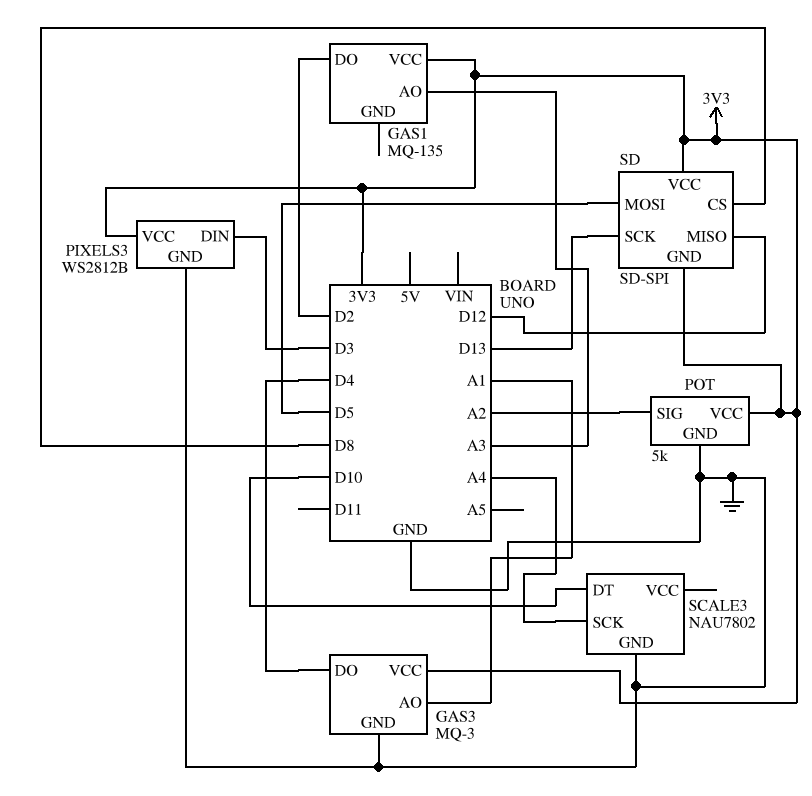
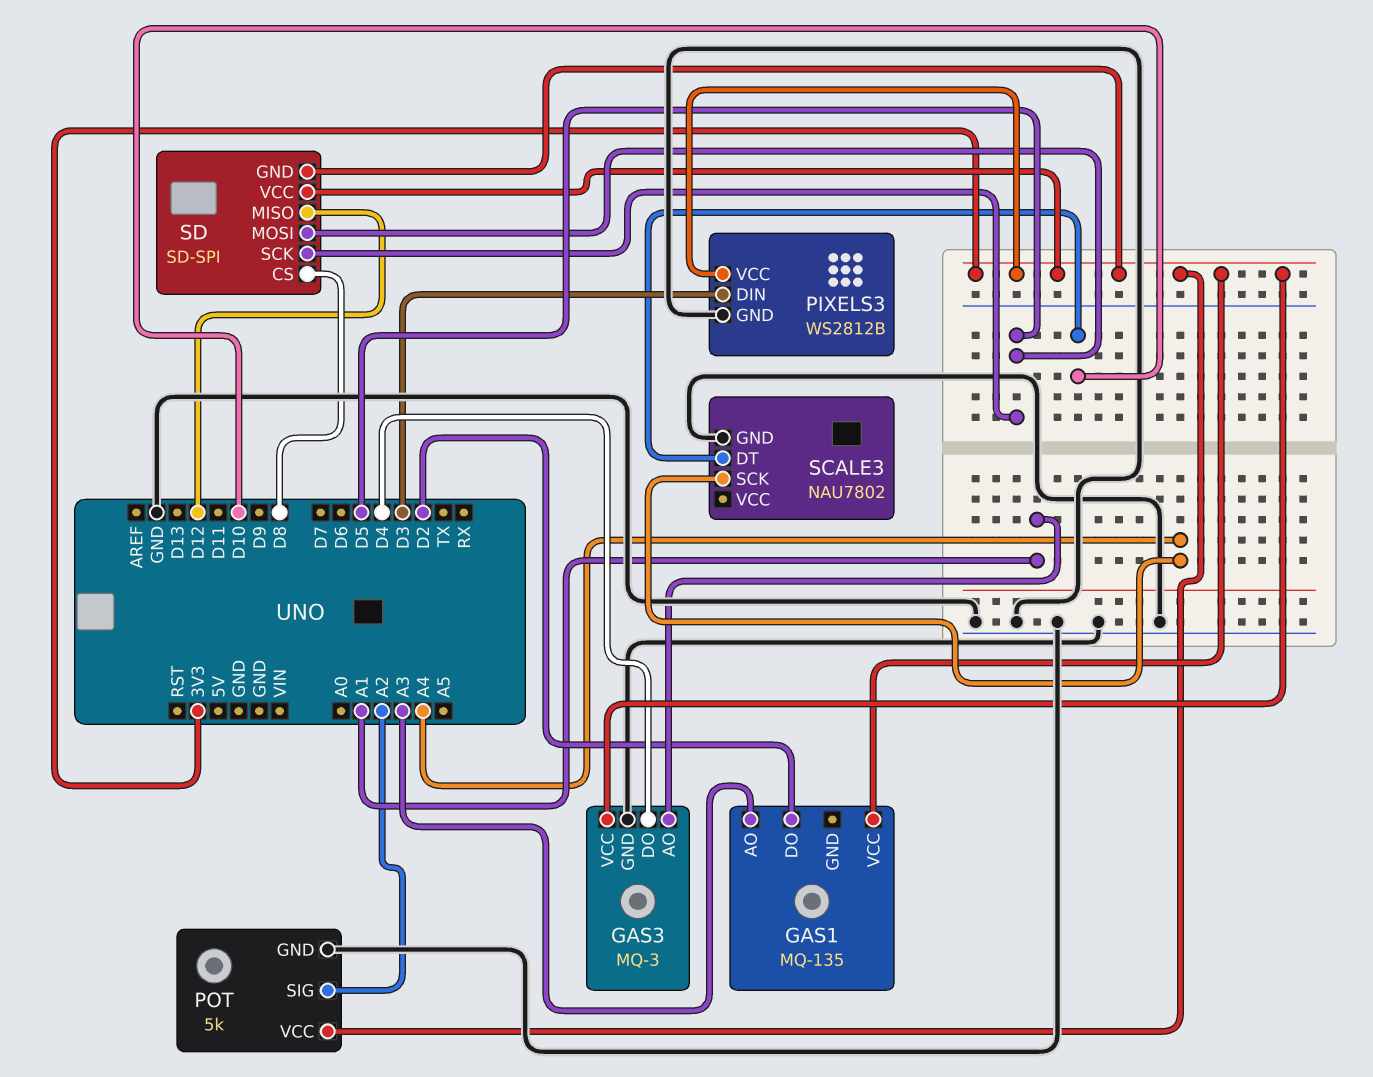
SD pin SCK: D13 -> D5

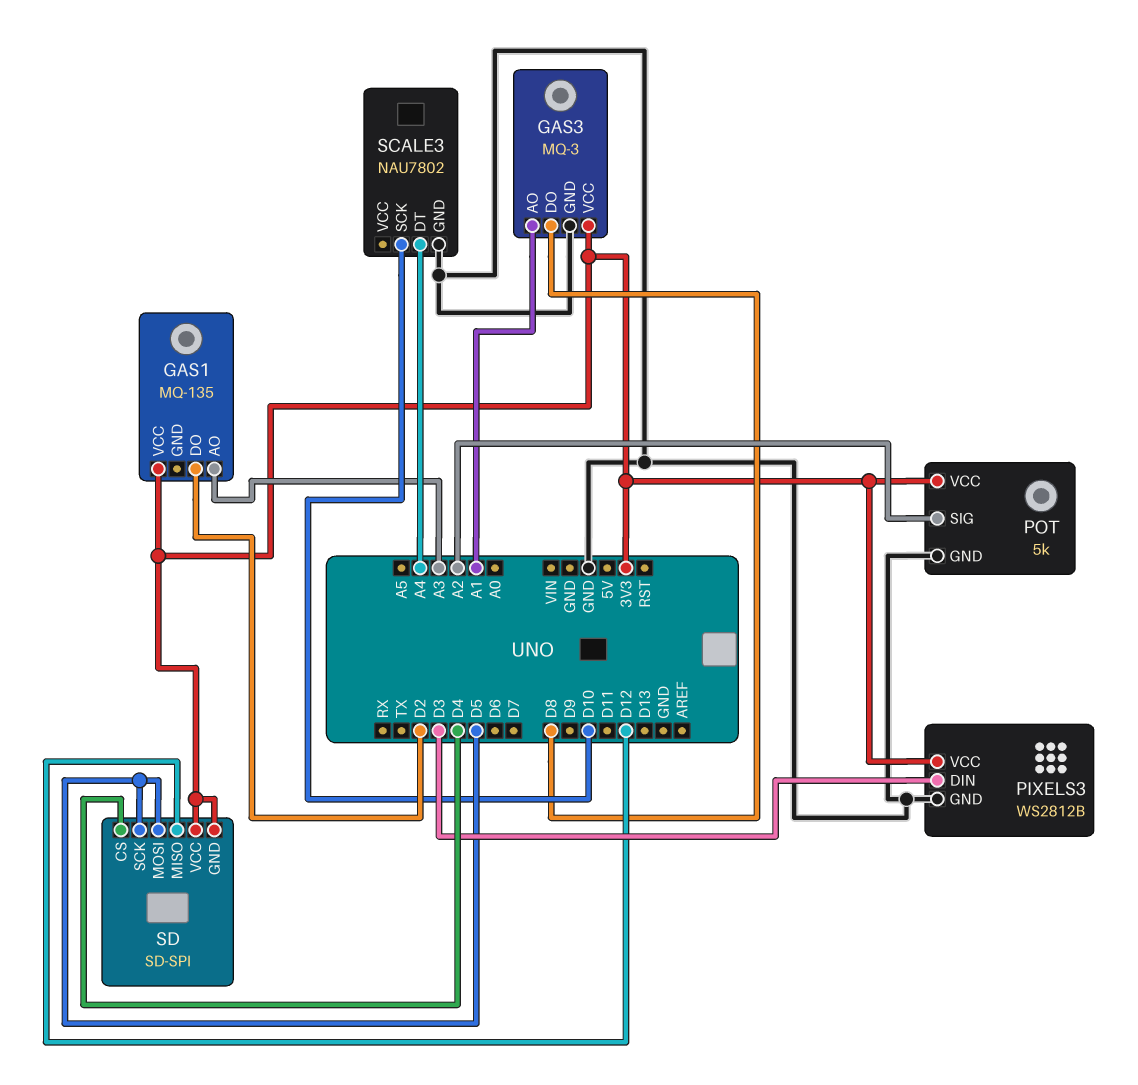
GAS3 pin DO: D4 -> D8
SCALE3 pin DT: D10 -> A4
SCALE3 pin SCK: A4 -> D10
SD pin CS: D8 -> D4

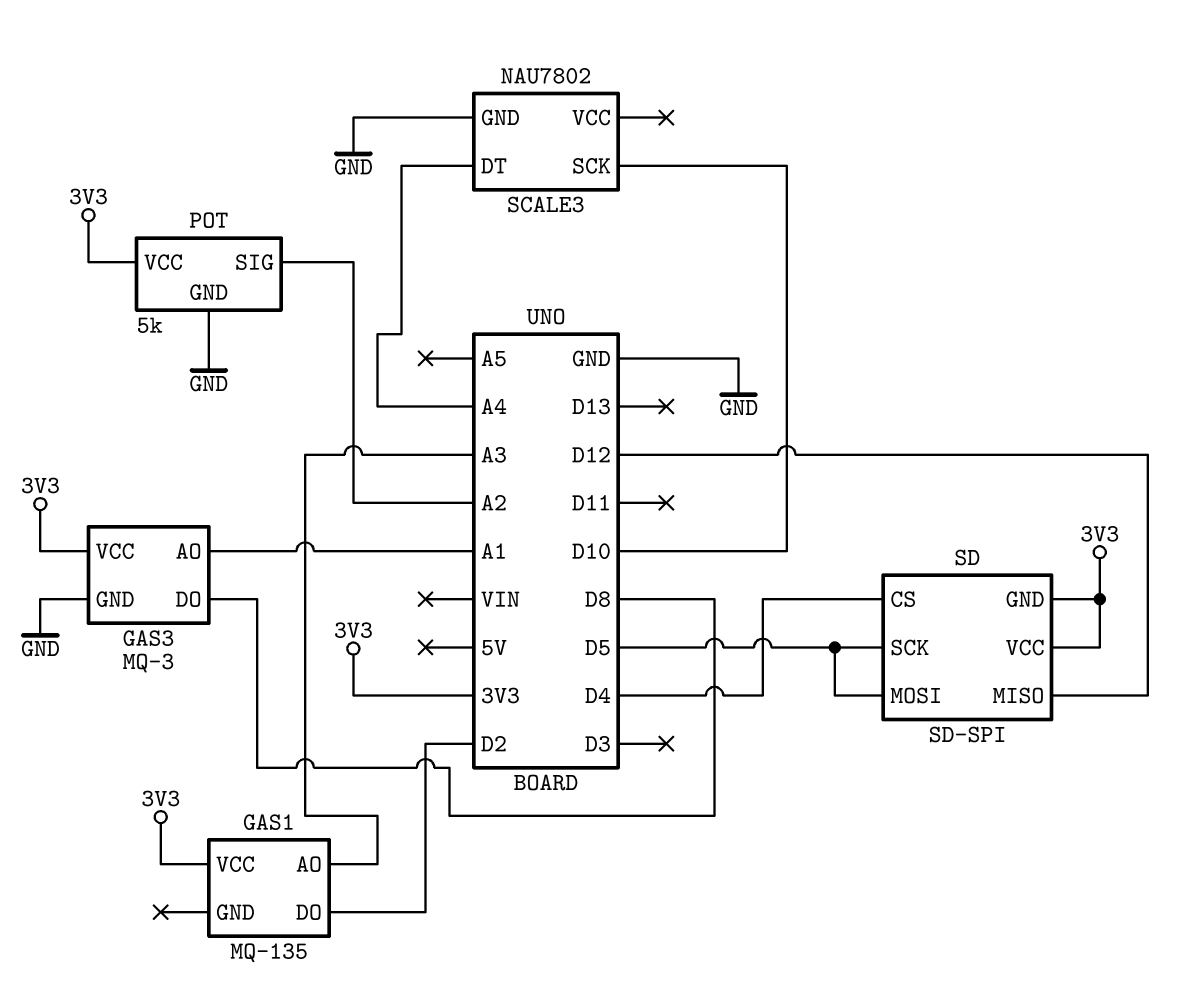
PIXELS3: WS2812B -> none
PIXELS3 pin DIN: D3 -> none
PIXELS3 pin GND: GND -> none
PIXELS3 pin VCC: 3V3 -> none

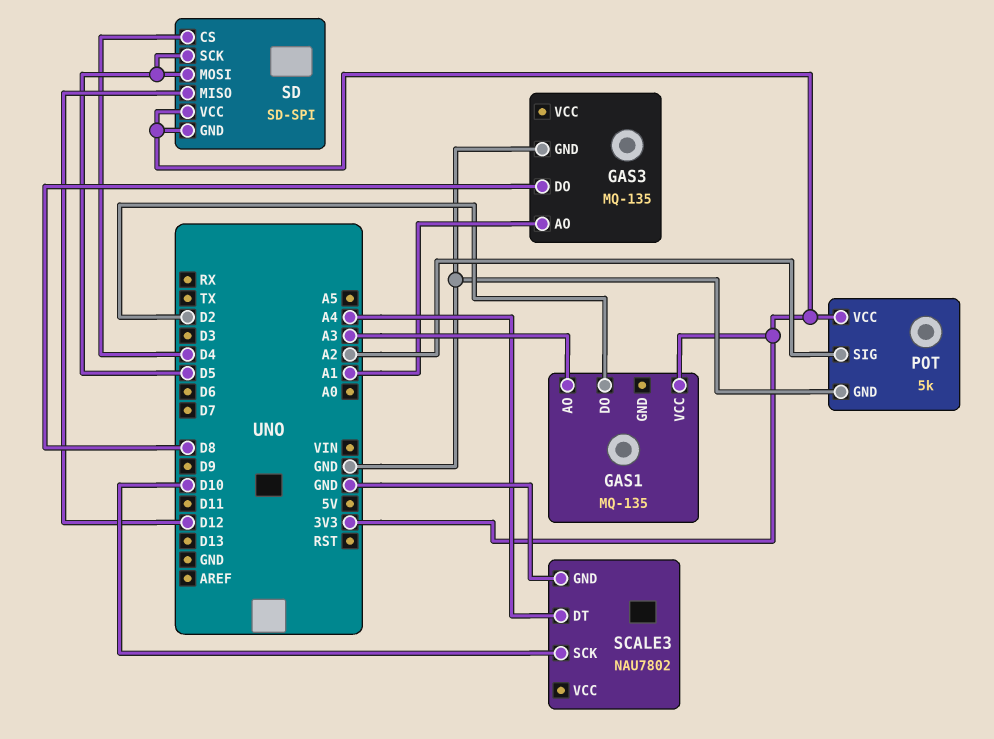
GAS3: MQ-3 -> MQ-135
GAS3 pin VCC: 3V3 -> none

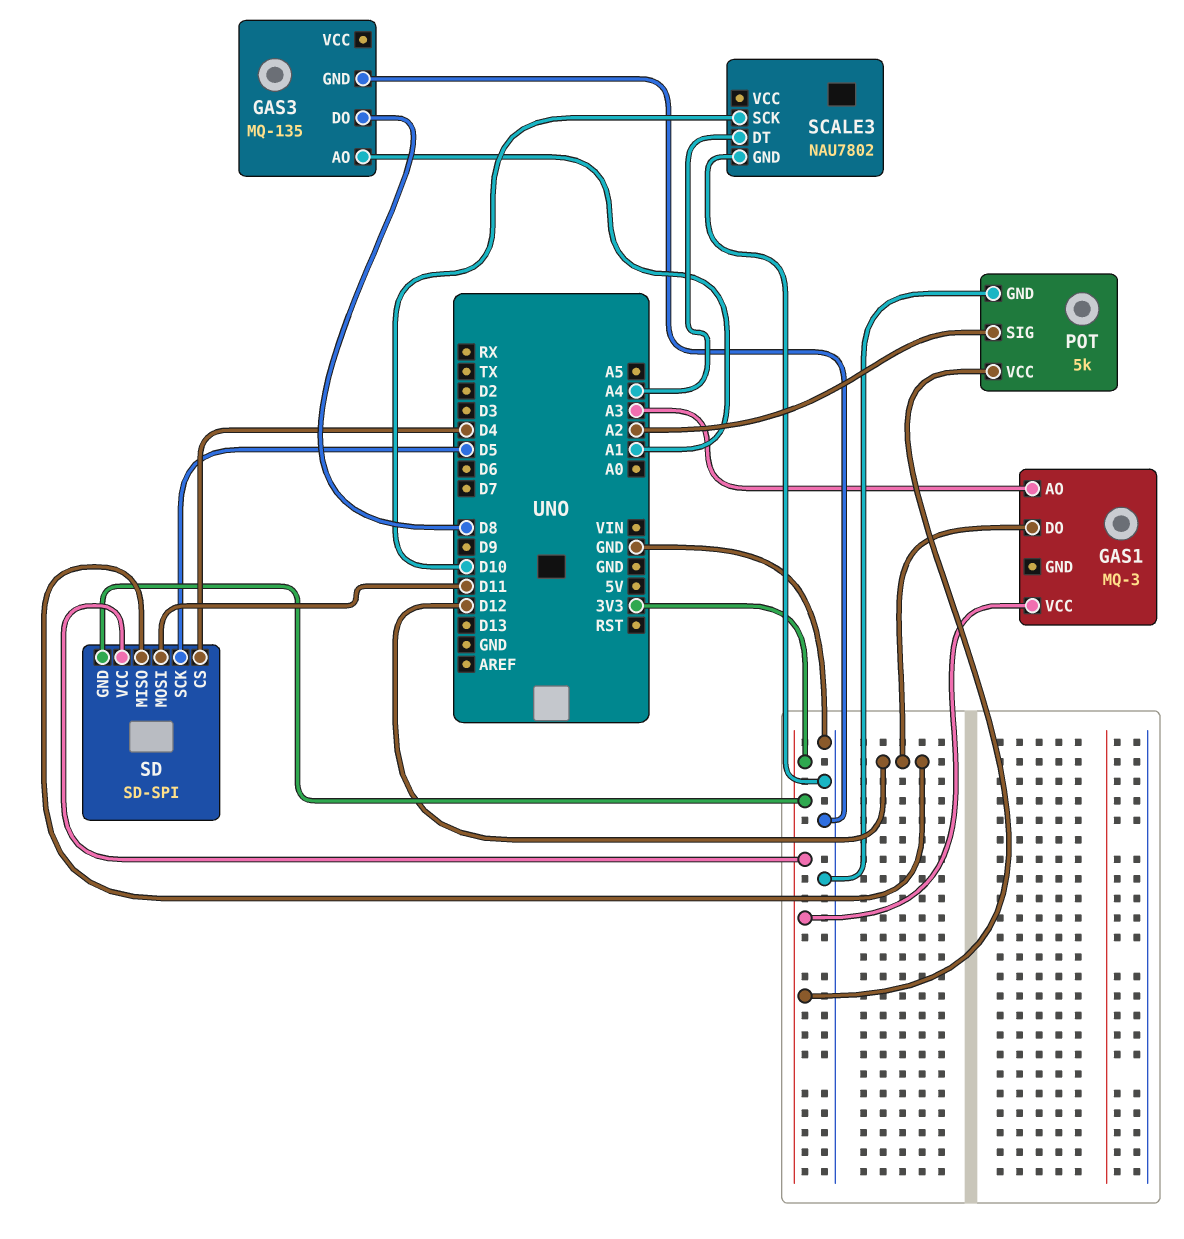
GAS1: MQ-135 -> MQ-3
GAS1 pin DO: D2 -> D12
SD pin MOSI: D5 -> D11

